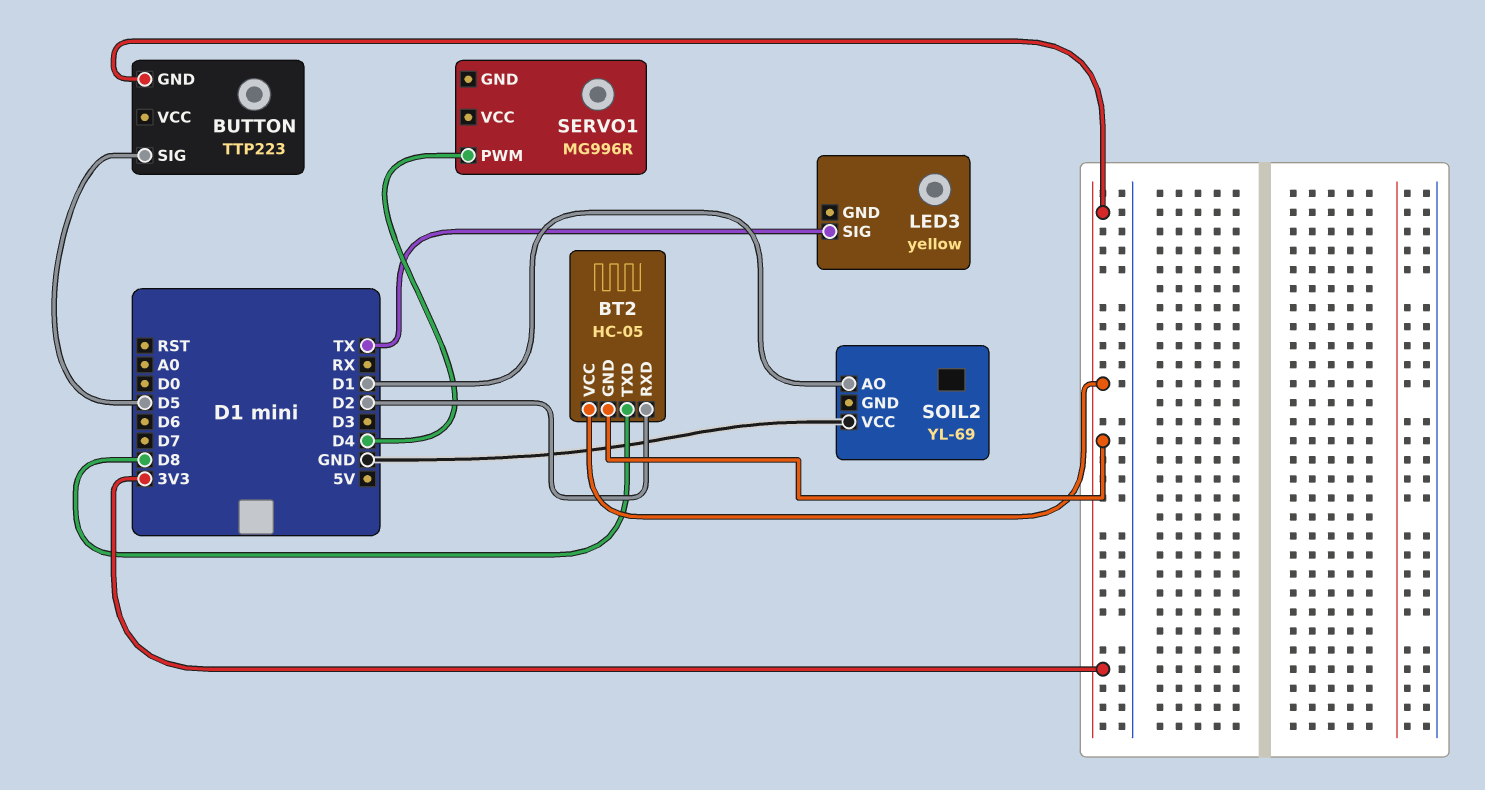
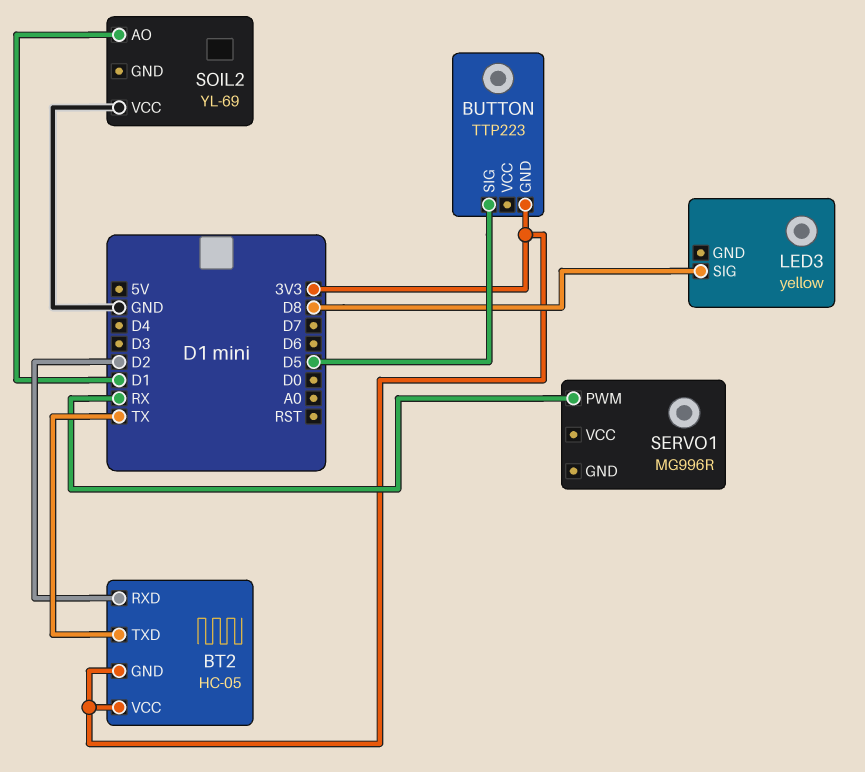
BT2 pin TXD: D8 -> TX
LED3 pin SIG: TX -> D8
SERVO1 pin PWM: D4 -> RX

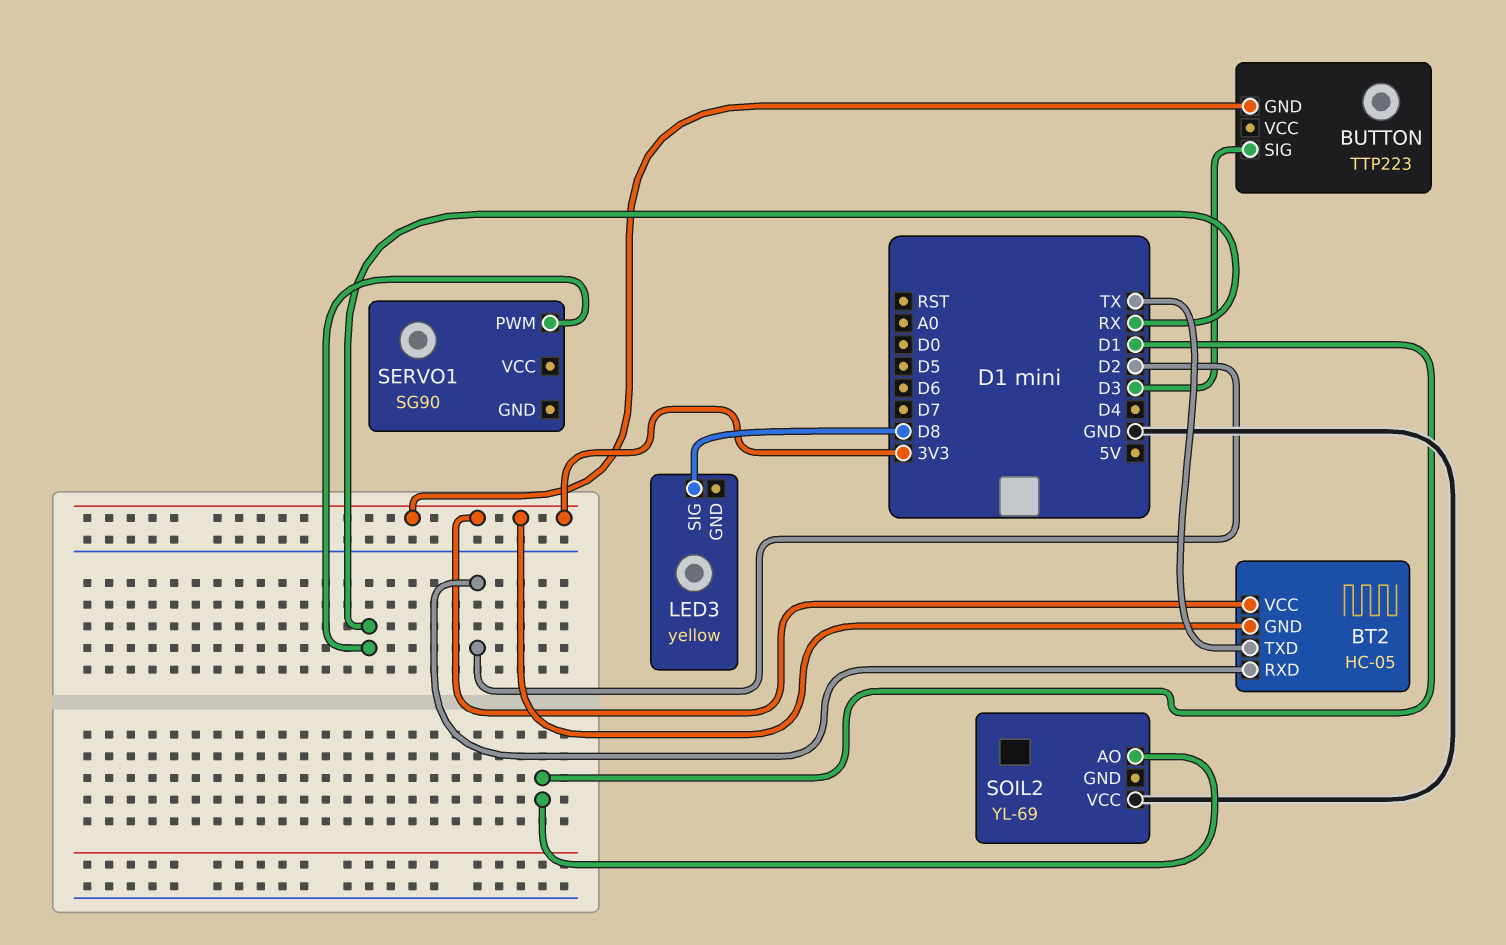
BUTTON pin SIG: D5 -> D3
SERVO1: MG996R -> SG90

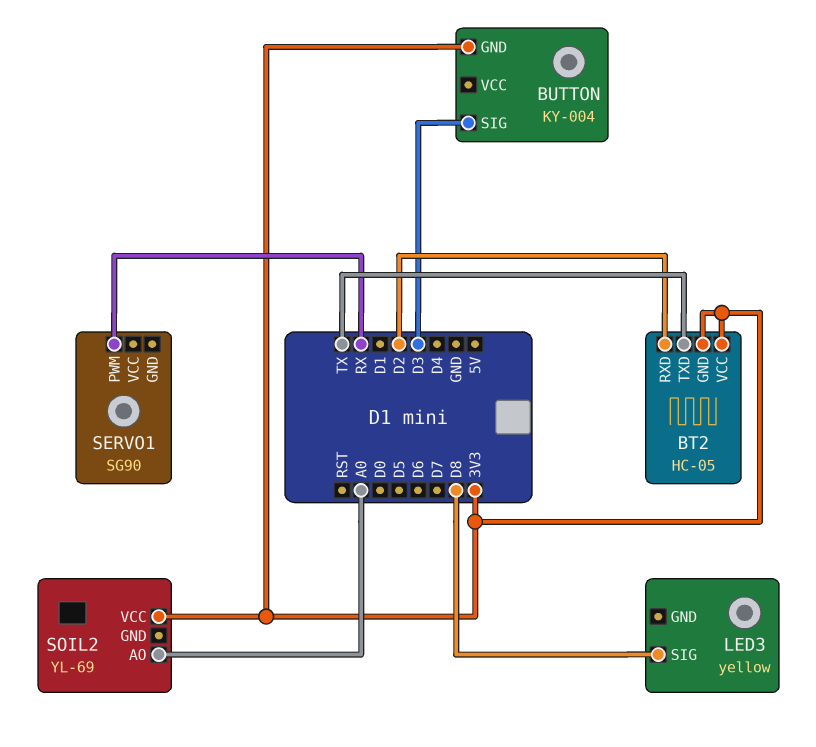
BUTTON: TTP223 -> KY-004
SOIL2 pin AO: D1 -> A0
SOIL2 pin VCC: GND -> 3V3

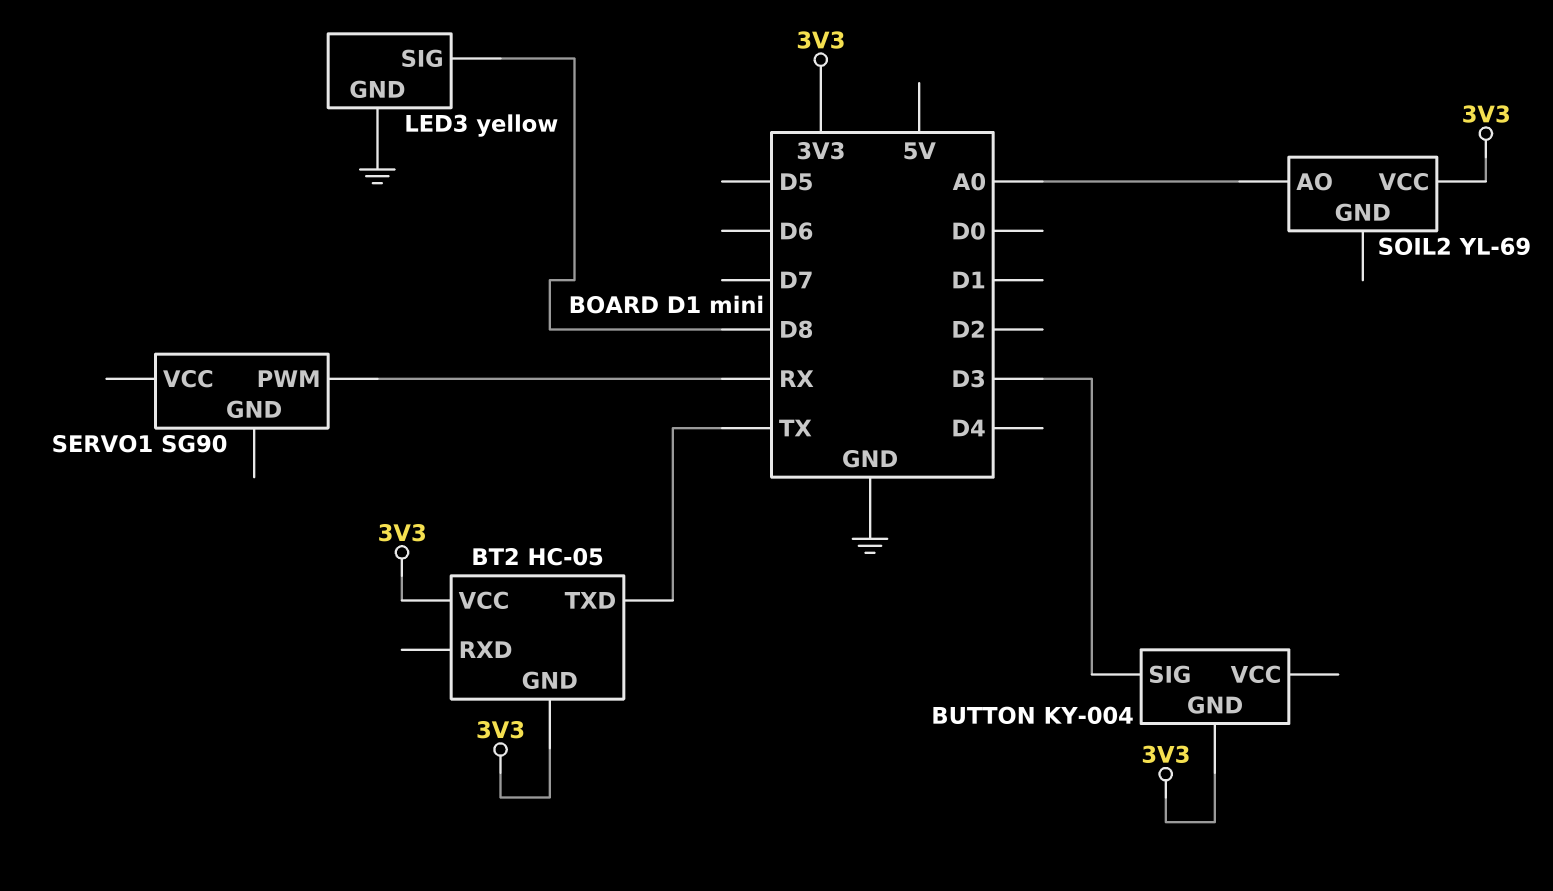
BT2 pin RXD: D2 -> none
LED3 pin GND: none -> GND

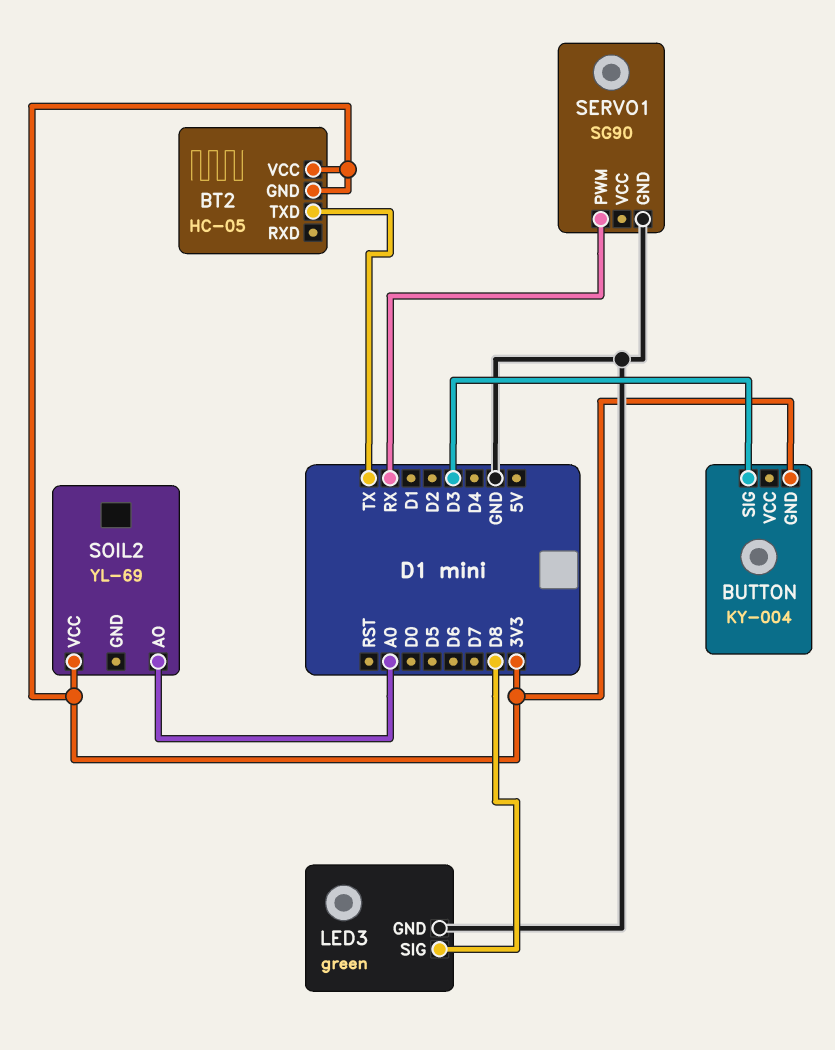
LED3: yellow -> green
SERVO1 pin GND: none -> GND

